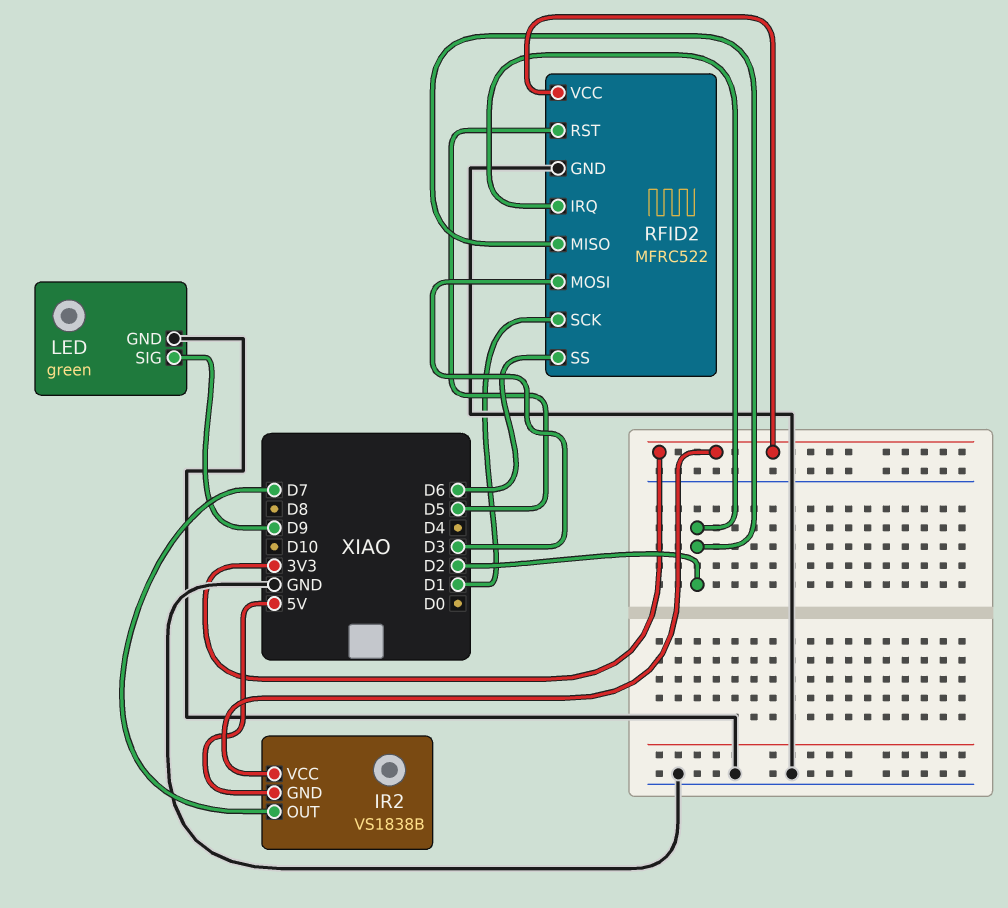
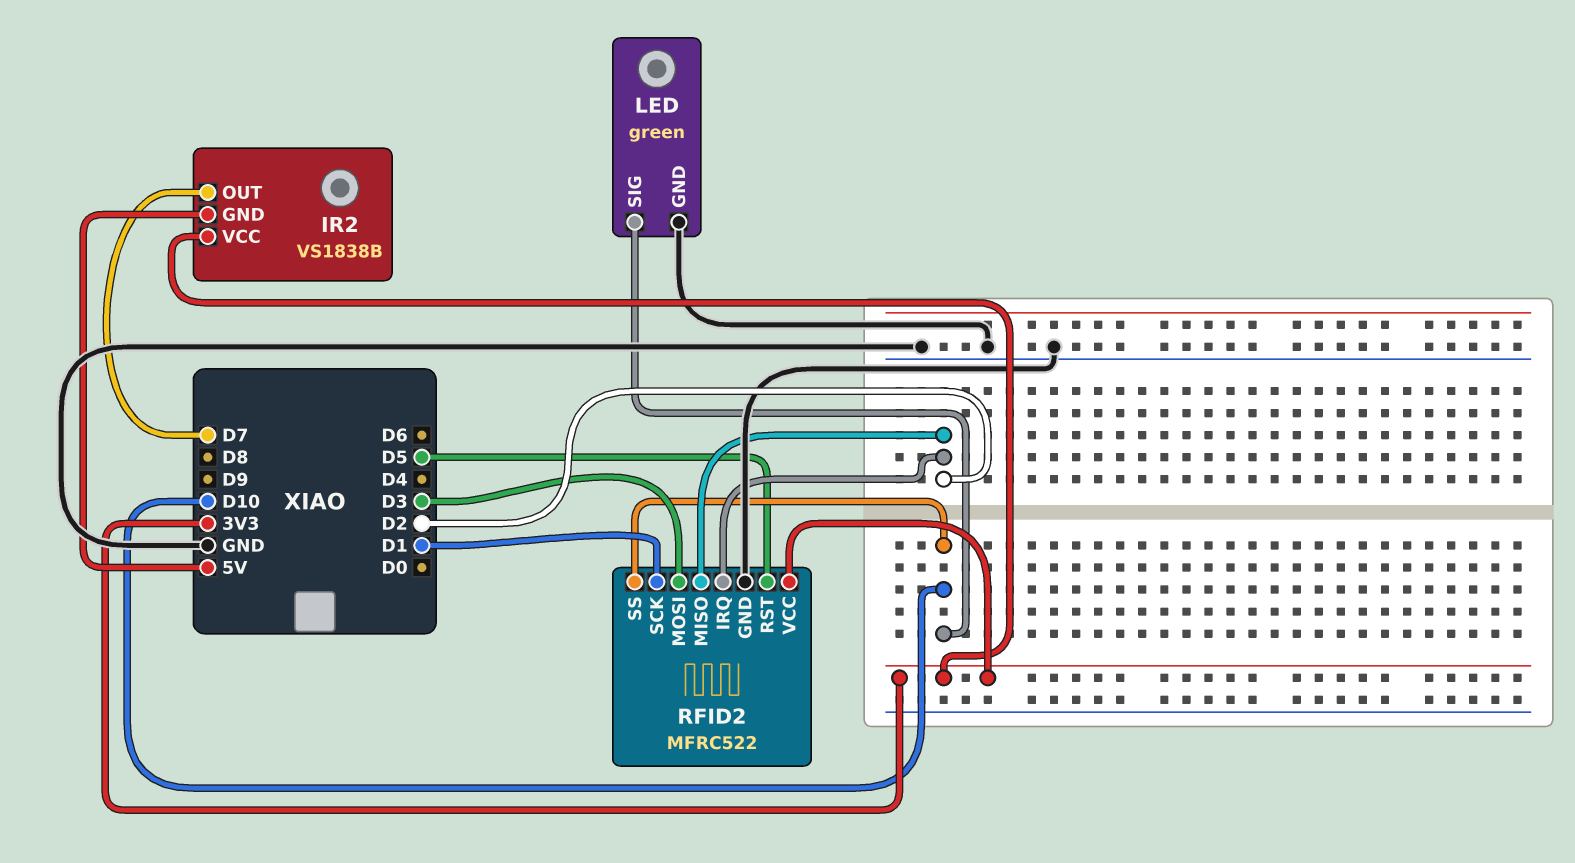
LED pin SIG: D9 -> D10
RFID2 pin SS: D6 -> D10

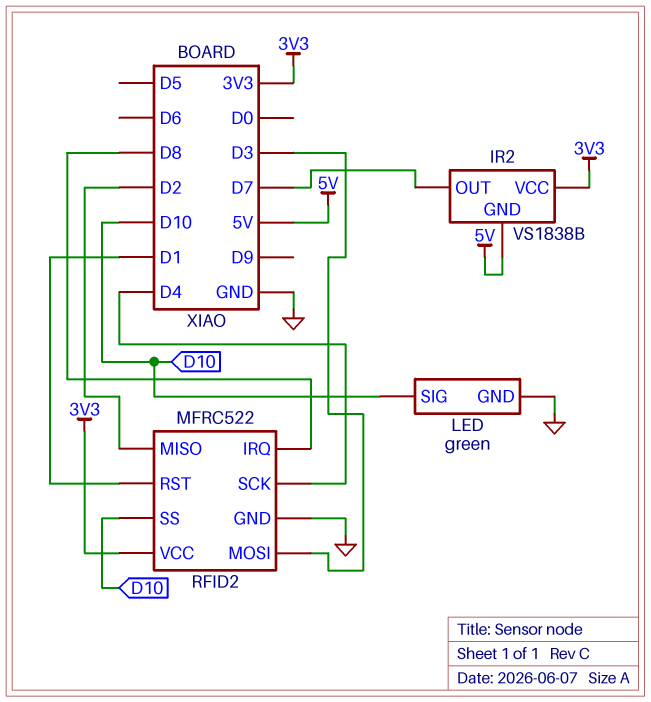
RFID2 pin IRQ: D2 -> D8
RFID2 pin RST: D5 -> D1
RFID2 pin SCK: D1 -> D4

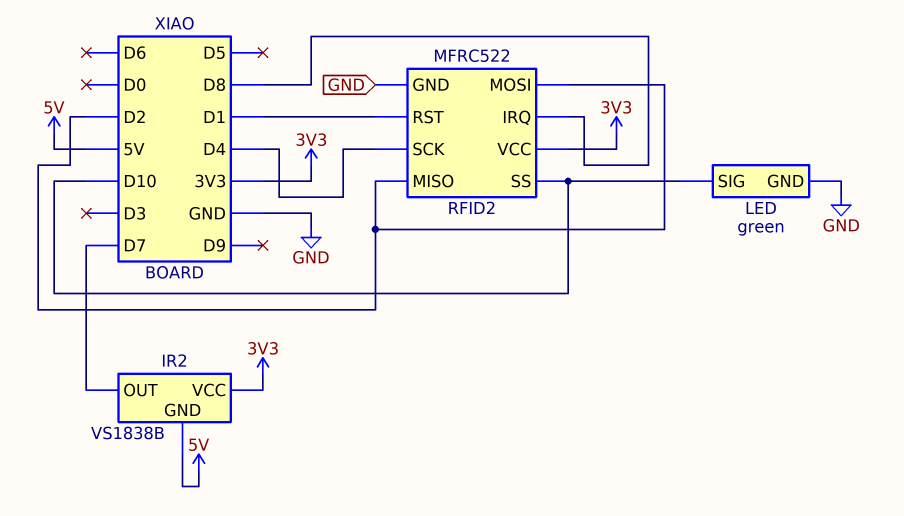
RFID2 pin MOSI: D3 -> D2

